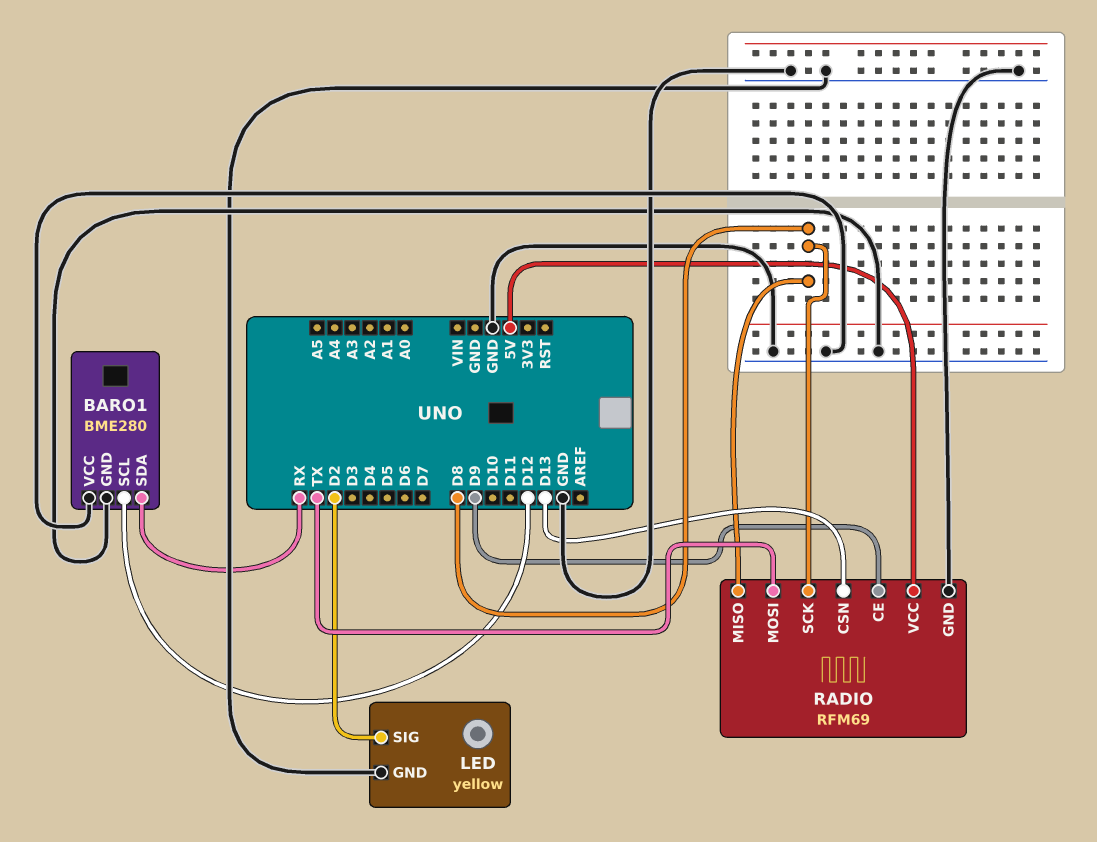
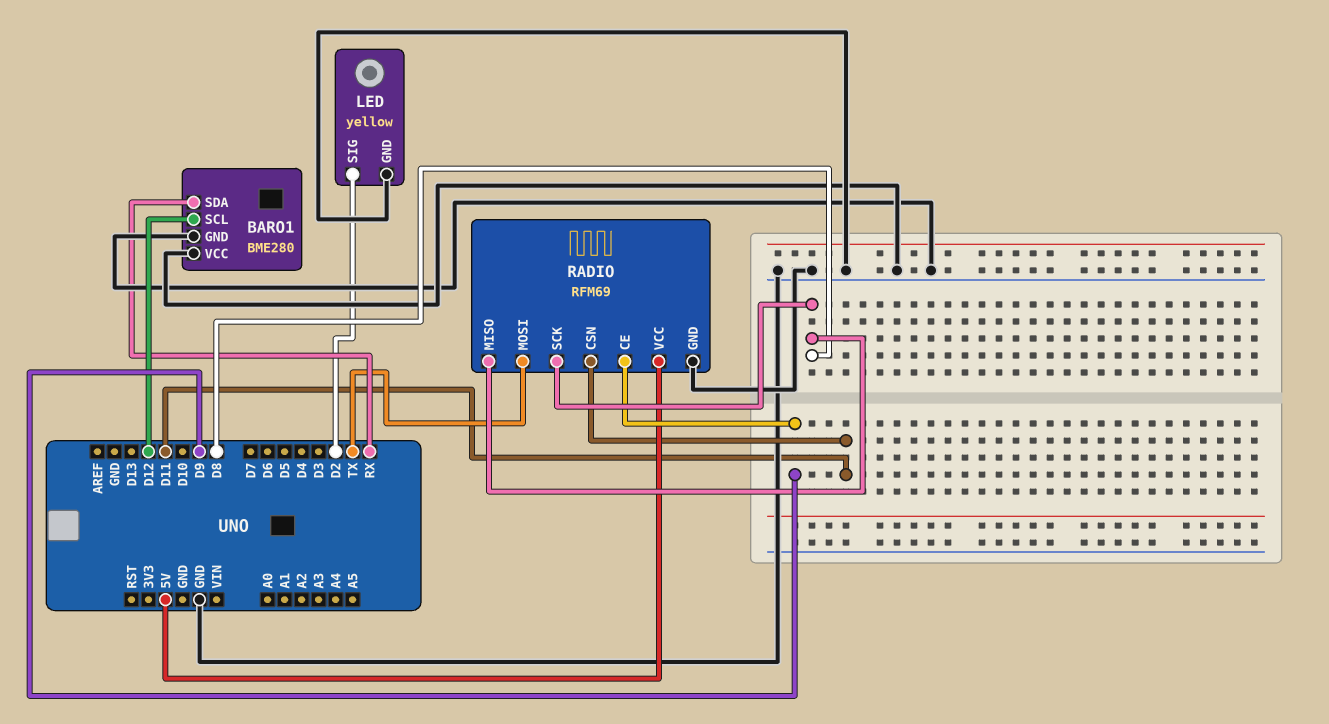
RADIO pin CSN: D13 -> D11

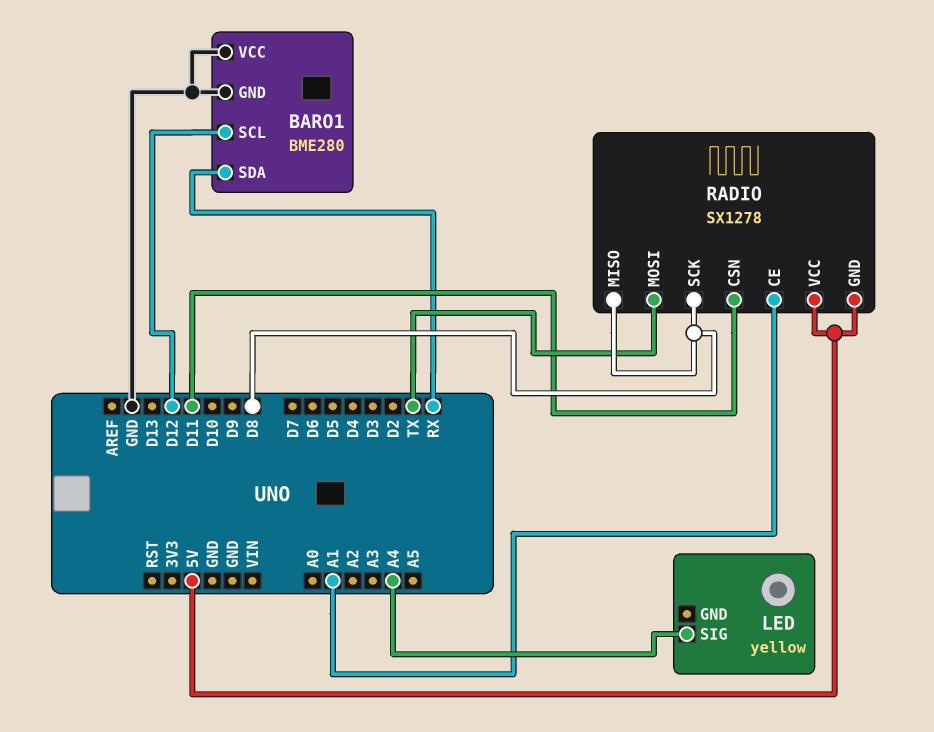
LED pin GND: GND -> none
LED pin SIG: D2 -> A4
RADIO: RFM69 -> SX1278
RADIO pin CE: D9 -> A1
RADIO pin GND: GND -> 5V

